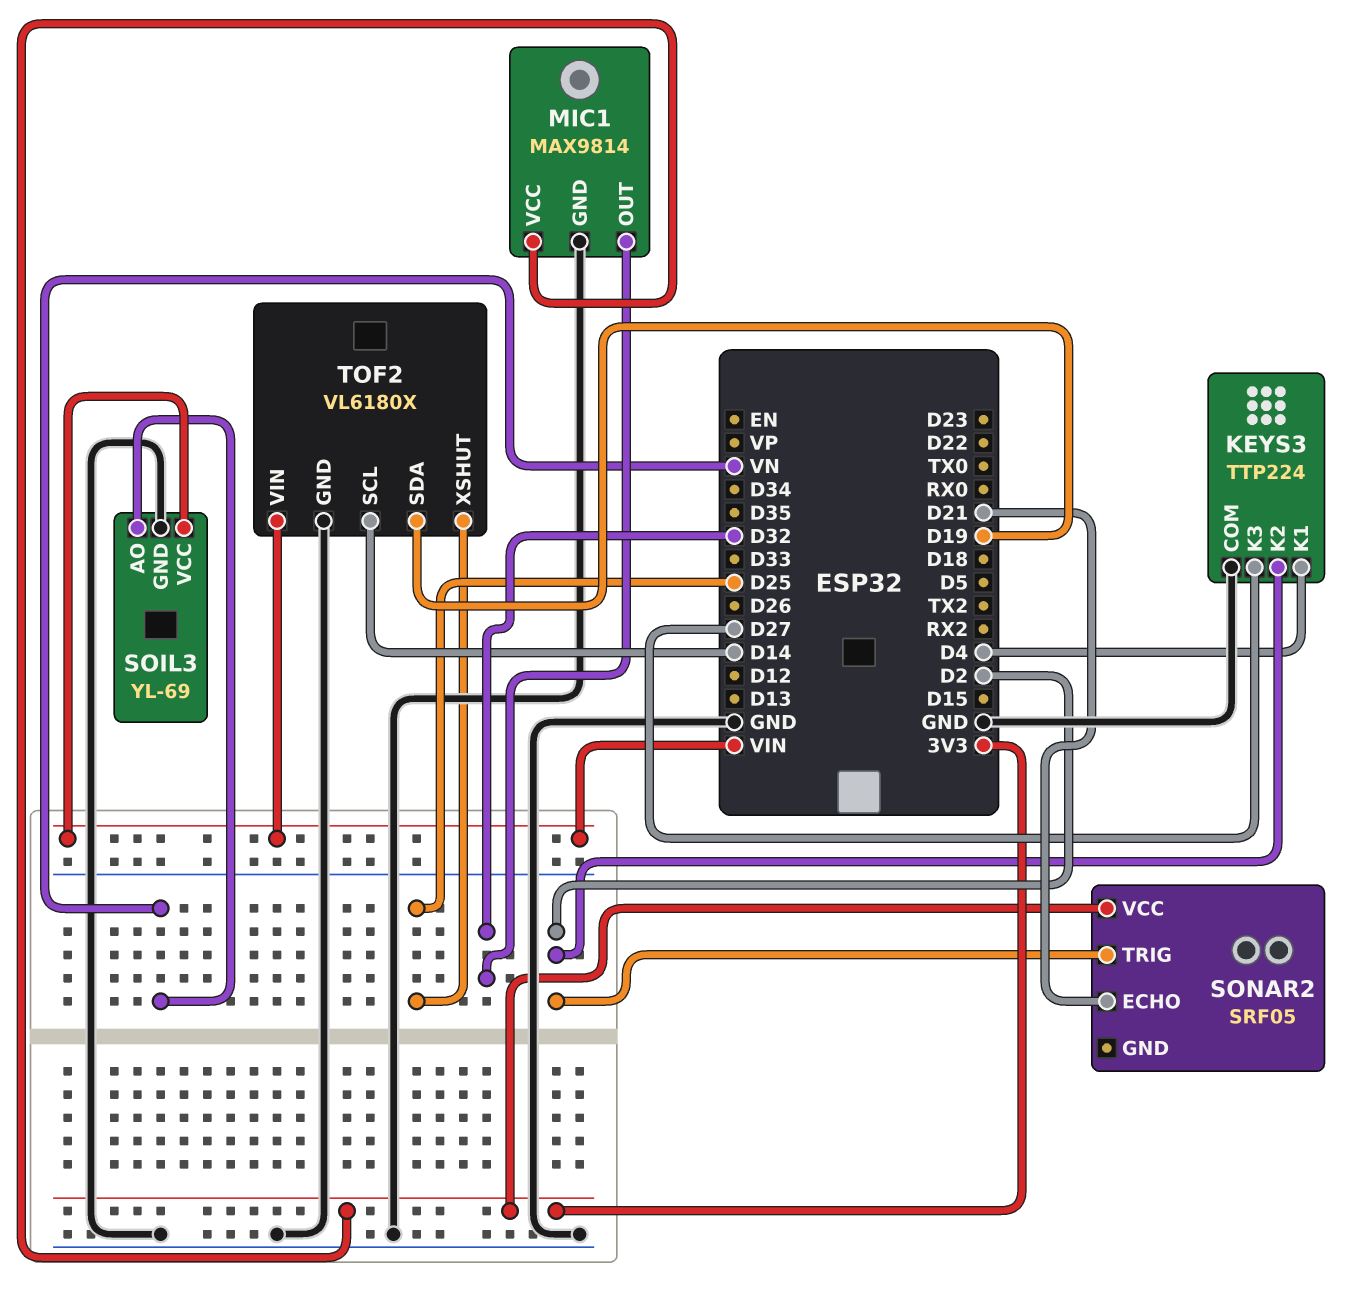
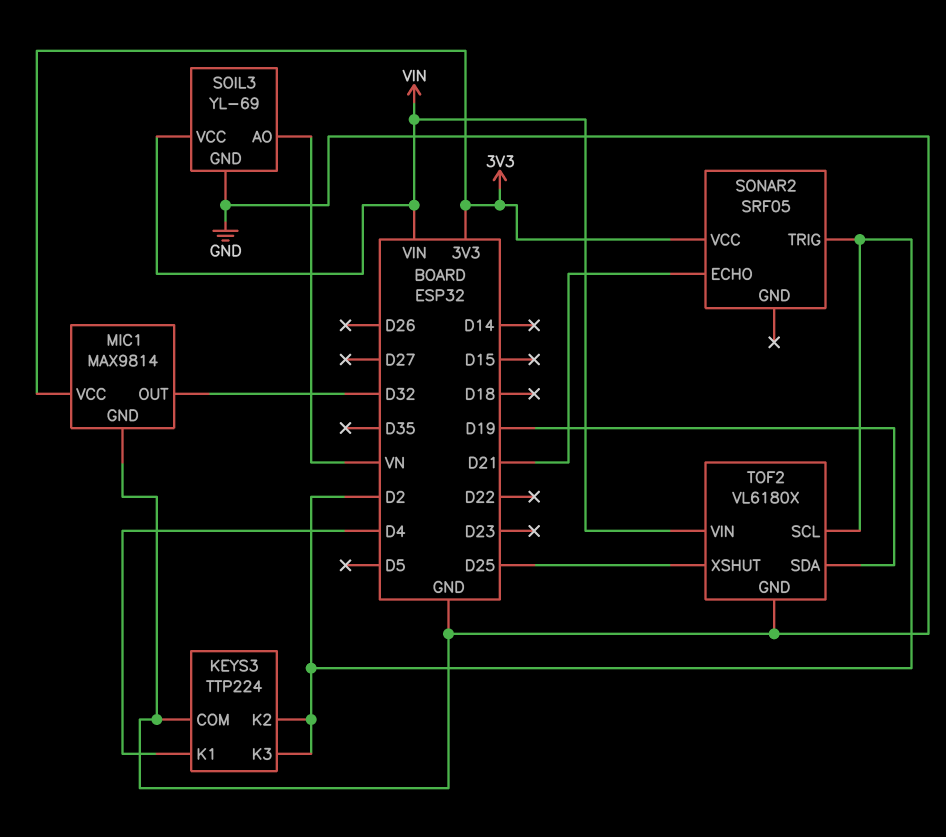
KEYS3 pin K3: D27 -> D2
TOF2 pin SCL: D14 -> D2

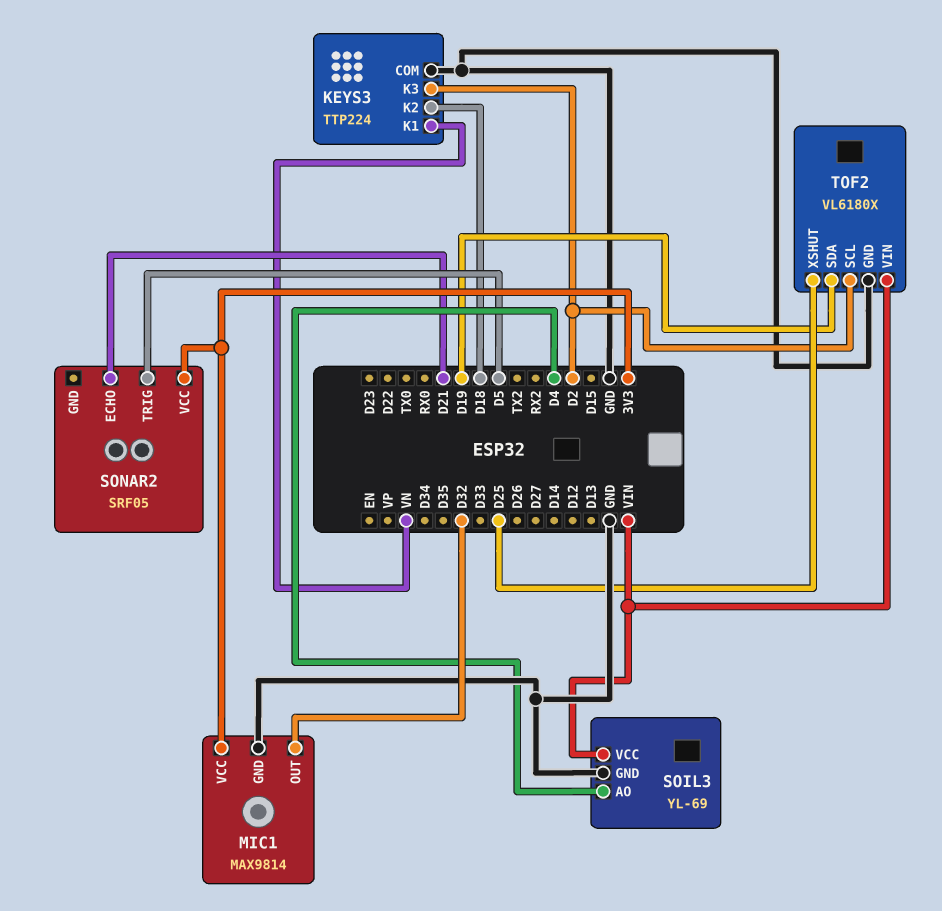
KEYS3 pin K1: D4 -> VN
KEYS3 pin K2: D2 -> D18
SOIL3 pin AO: VN -> D4
SONAR2 pin TRIG: D2 -> D5

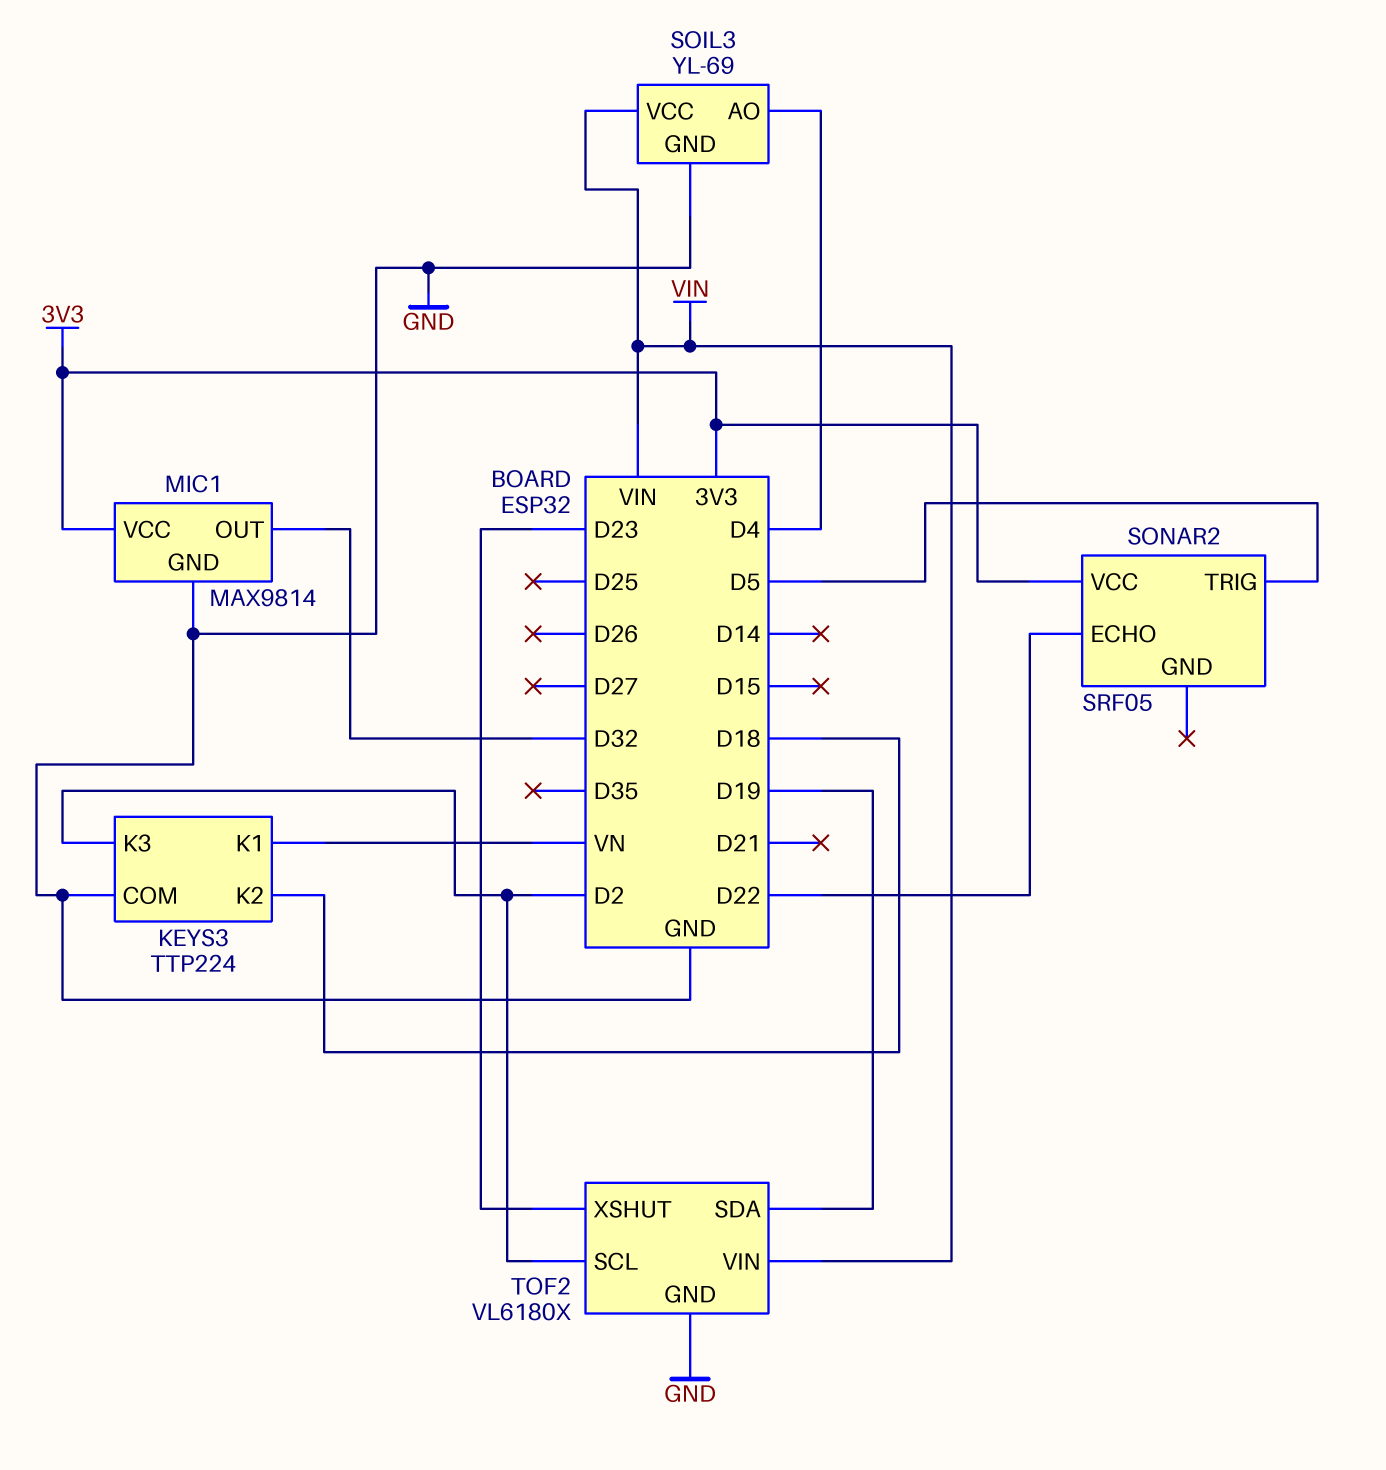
SONAR2 pin ECHO: D21 -> D22
TOF2 pin XSHUT: D25 -> D23

